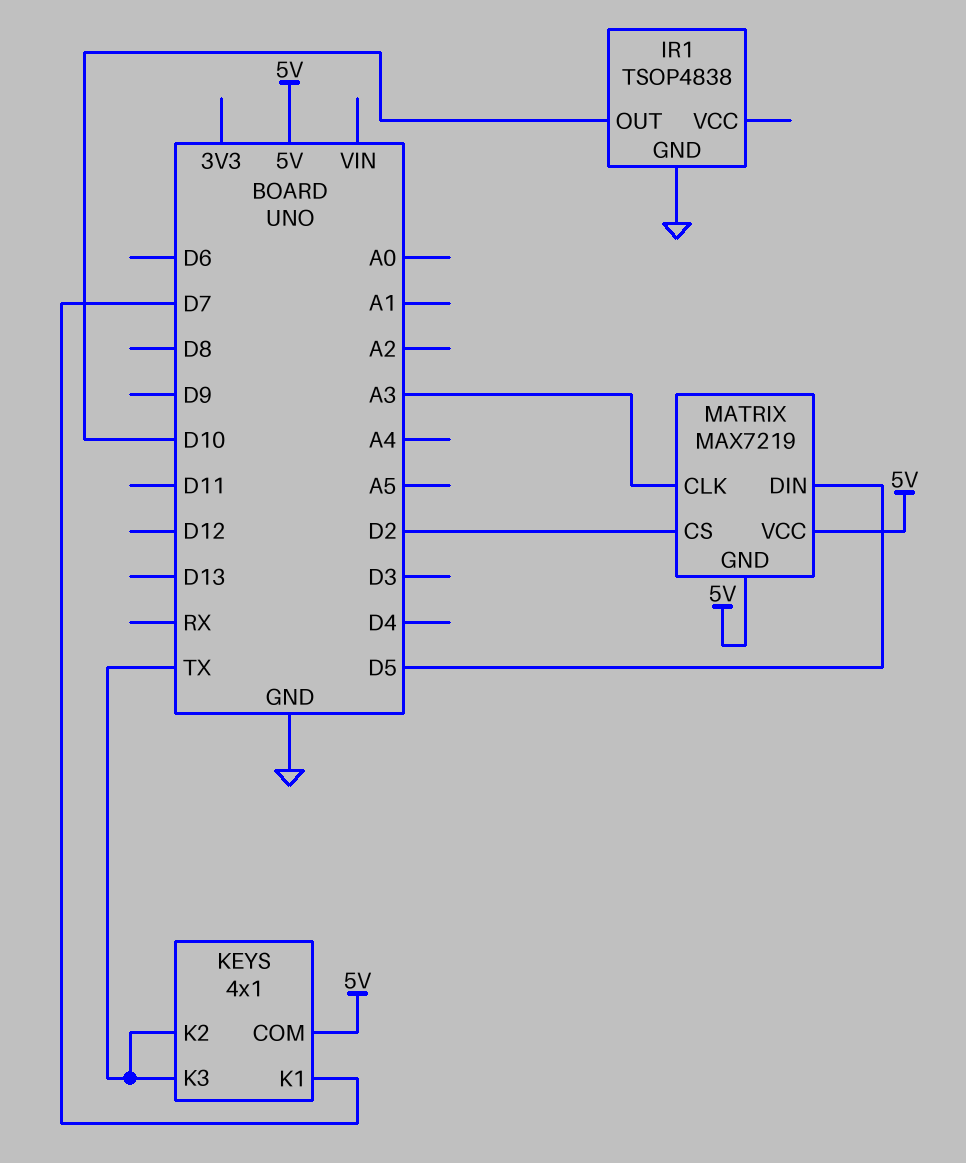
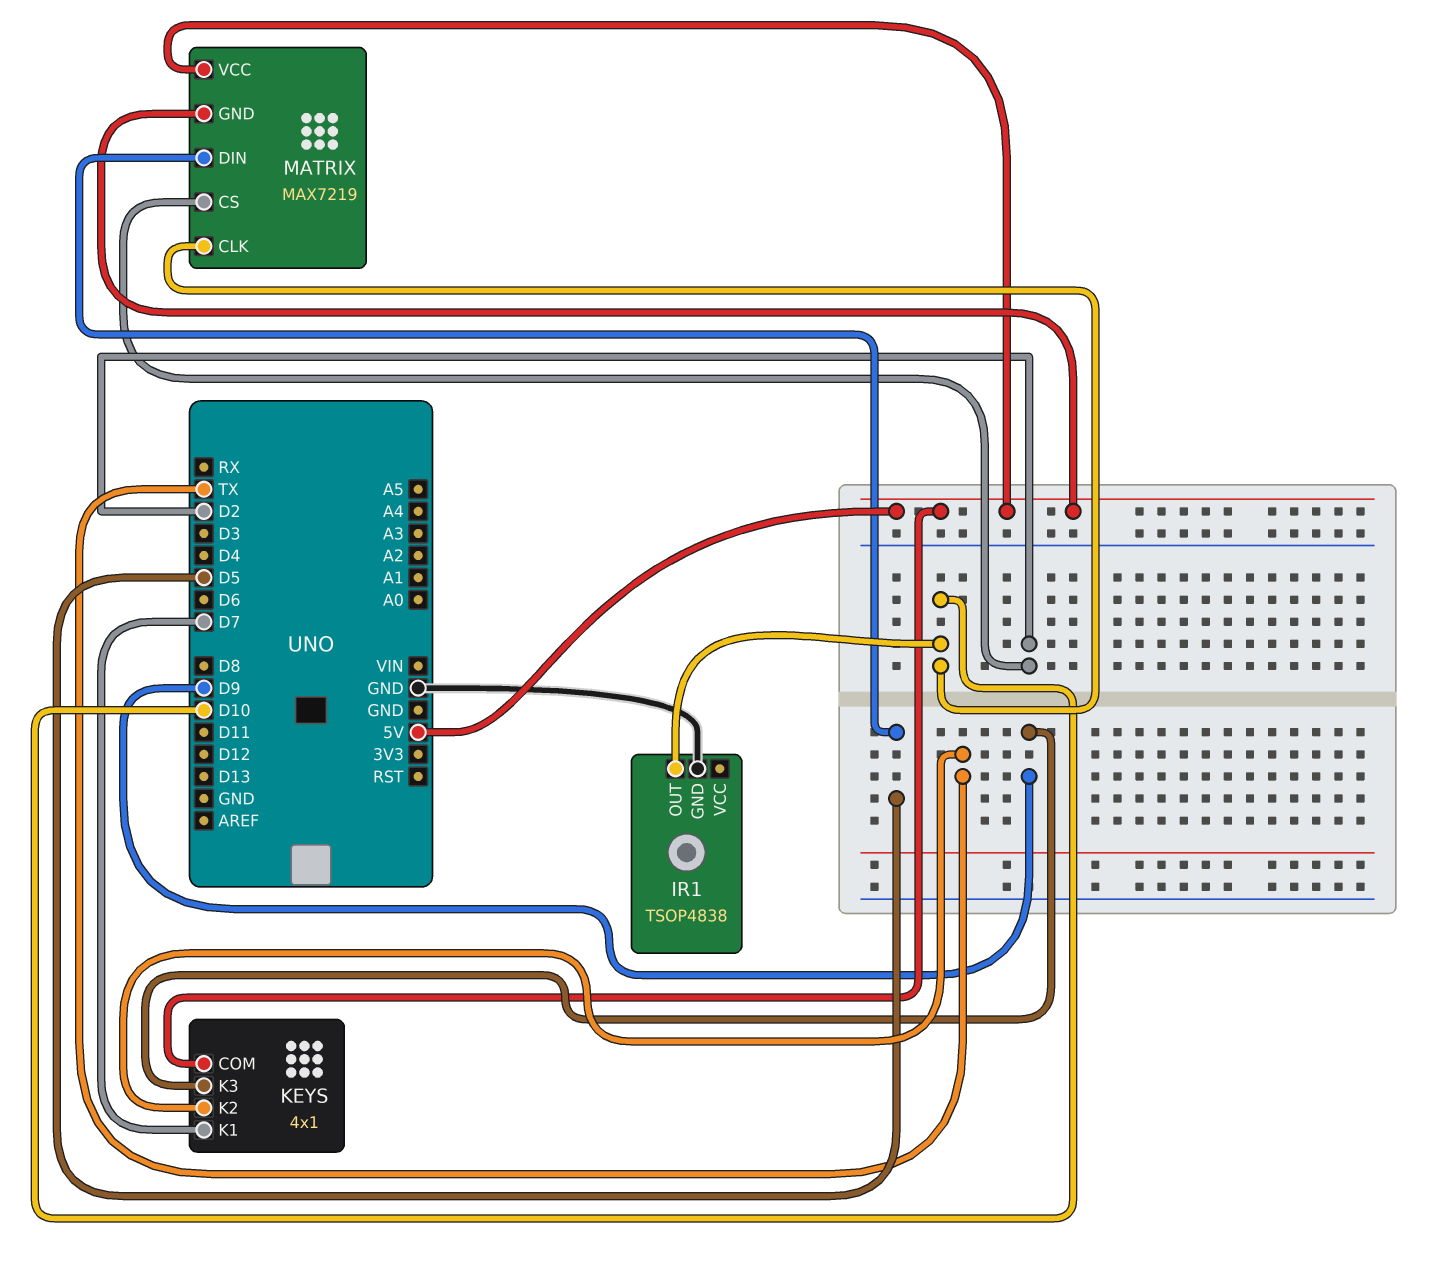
KEYS pin K3: TX -> D9
MATRIX pin CLK: A3 -> D10

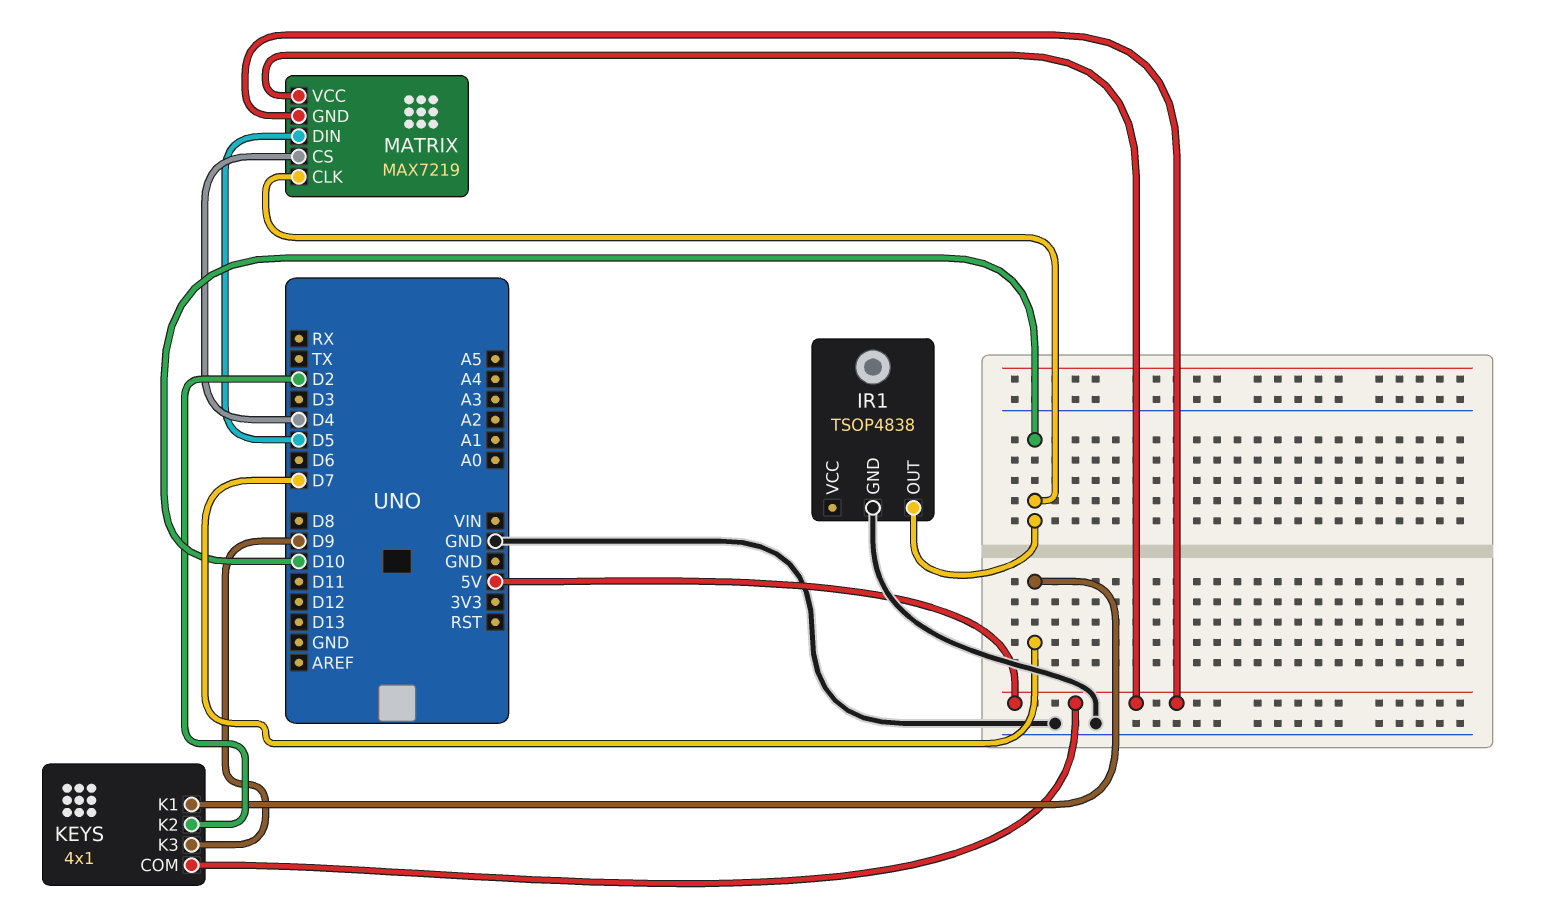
KEYS pin K2: TX -> D2
MATRIX pin CS: D2 -> D4

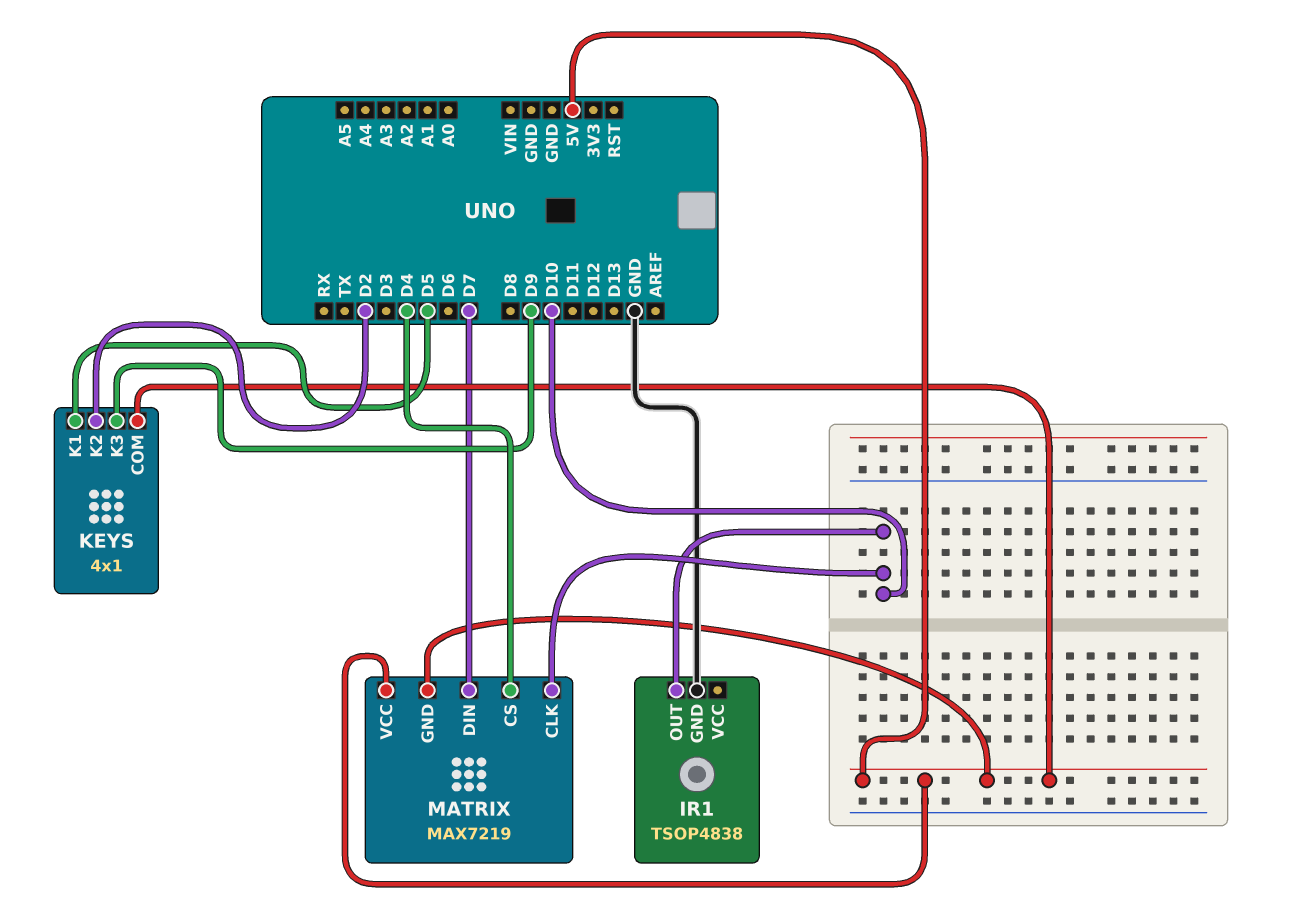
KEYS pin K1: D7 -> D5
MATRIX pin DIN: D5 -> D7

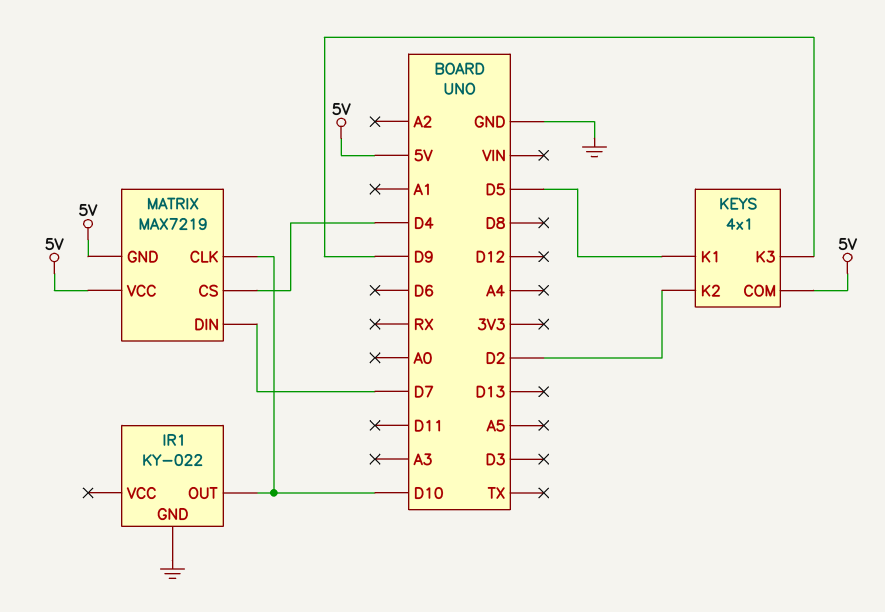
IR1: TSOP4838 -> KY-022

